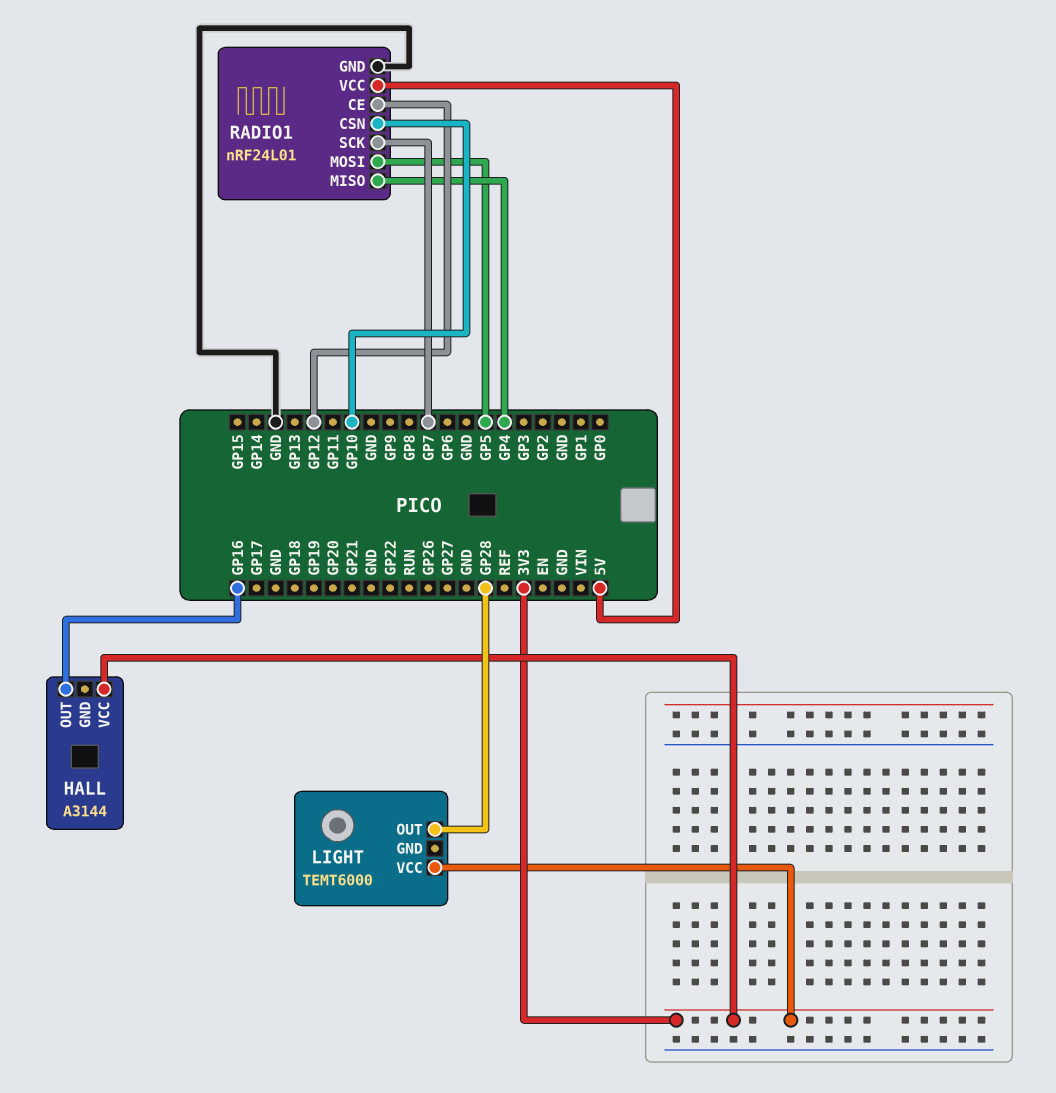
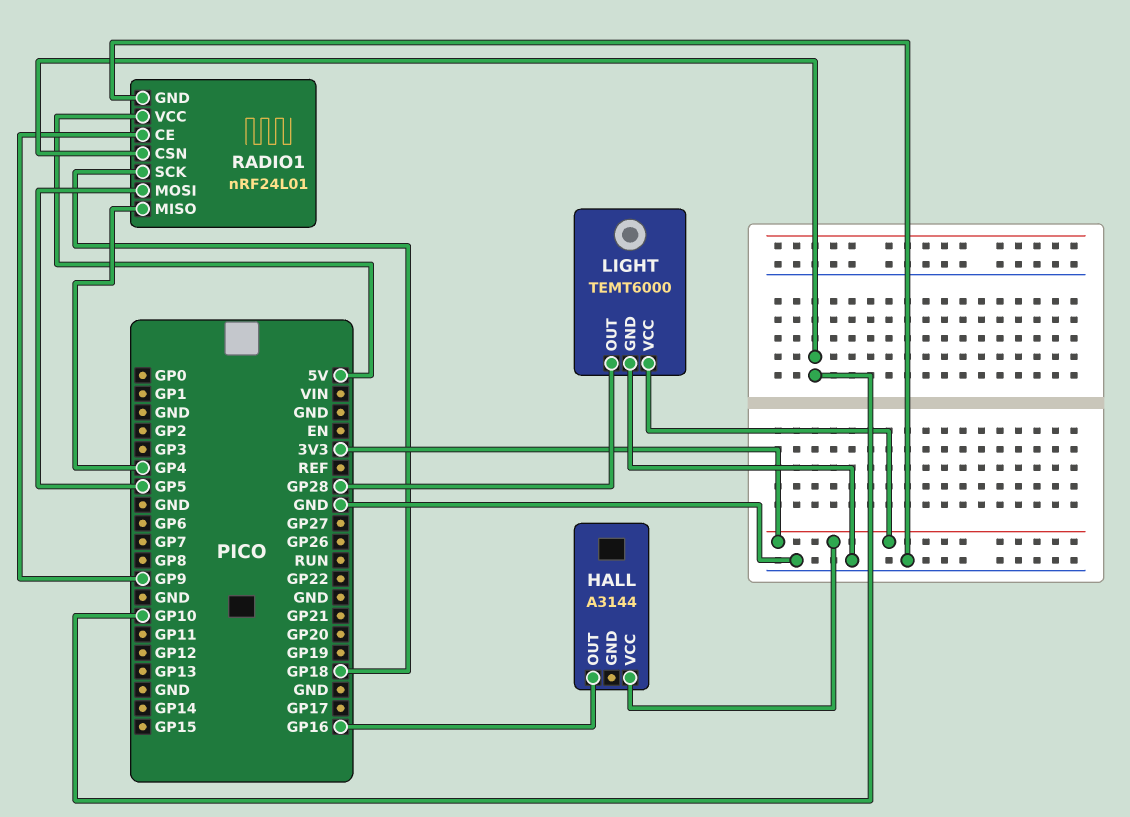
LIGHT pin GND: none -> GND
RADIO1 pin CE: GP12 -> GP9
RADIO1 pin SCK: GP7 -> GP18

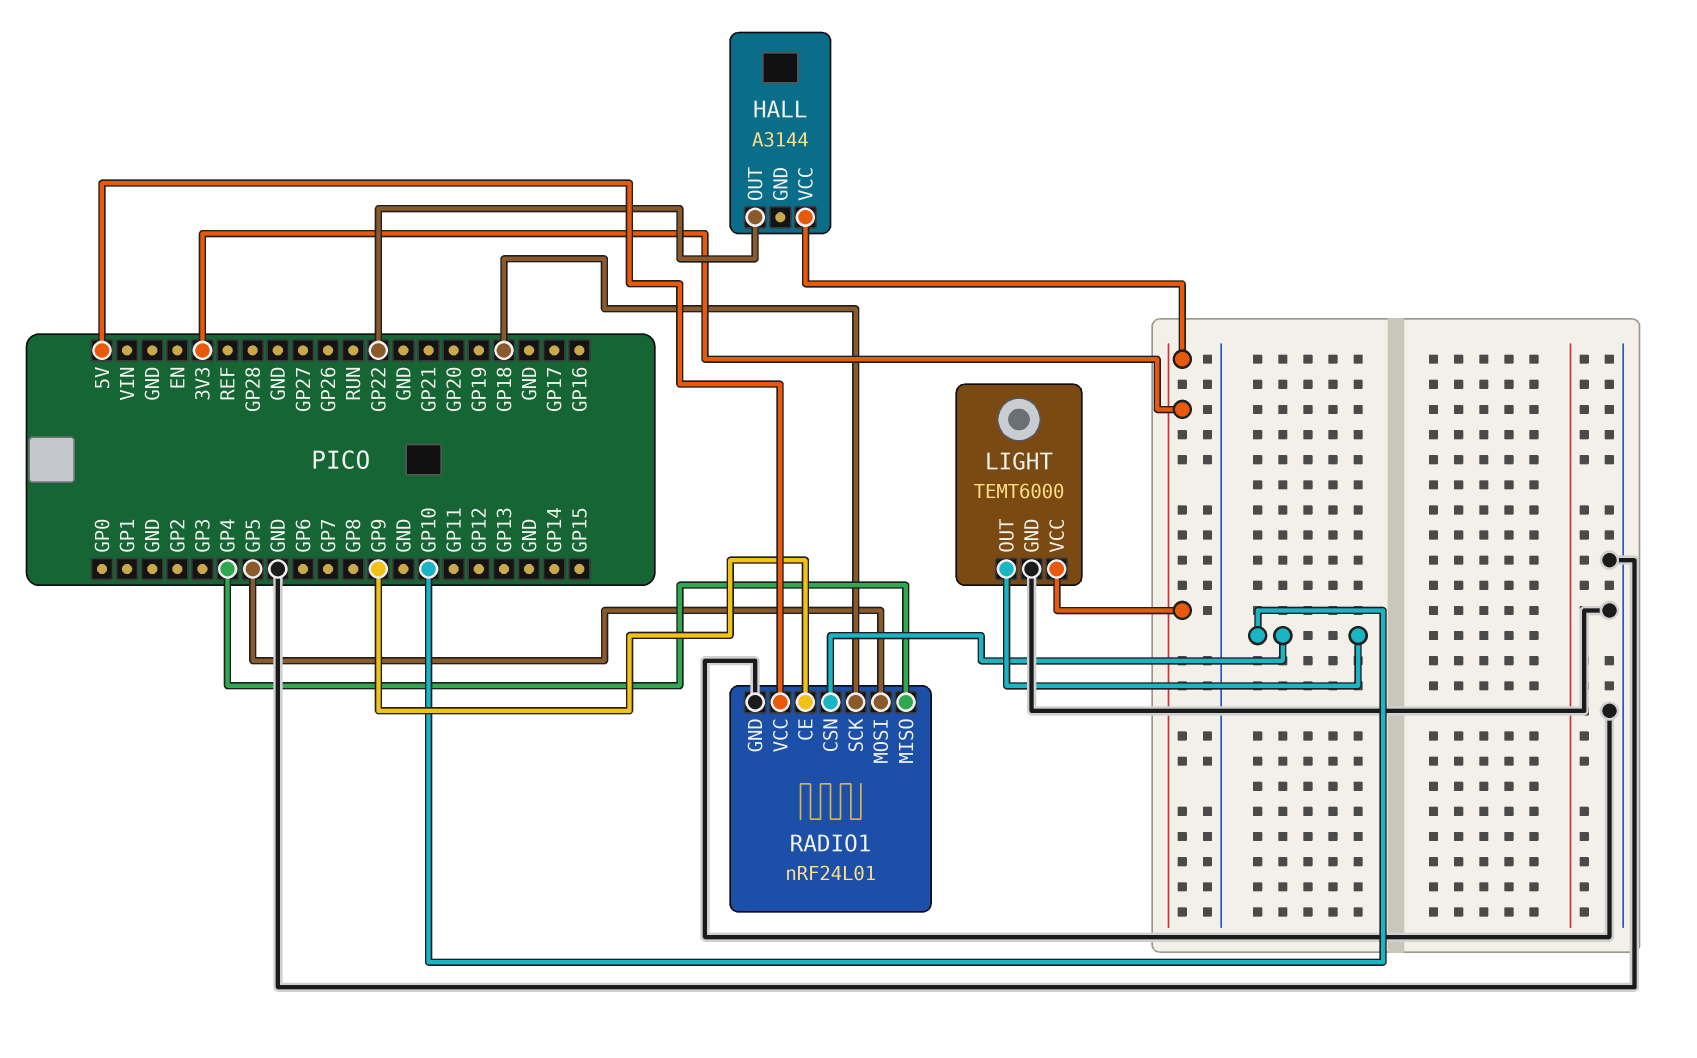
HALL pin OUT: GP16 -> GP22
LIGHT pin OUT: GP28 -> GP10

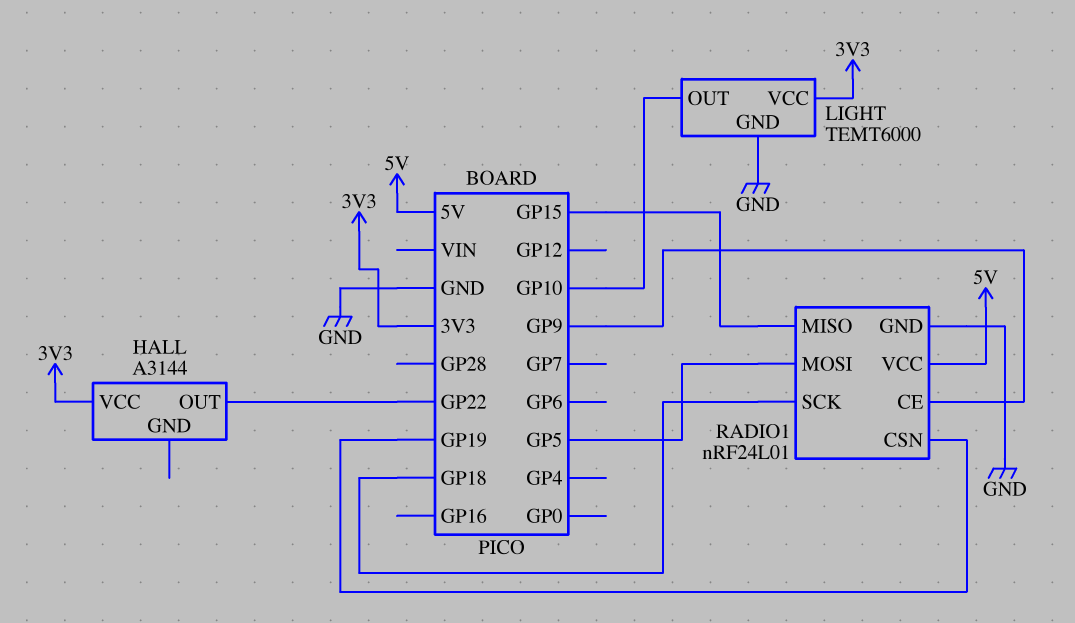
RADIO1 pin CSN: GP10 -> GP19
RADIO1 pin MISO: GP4 -> GP15

